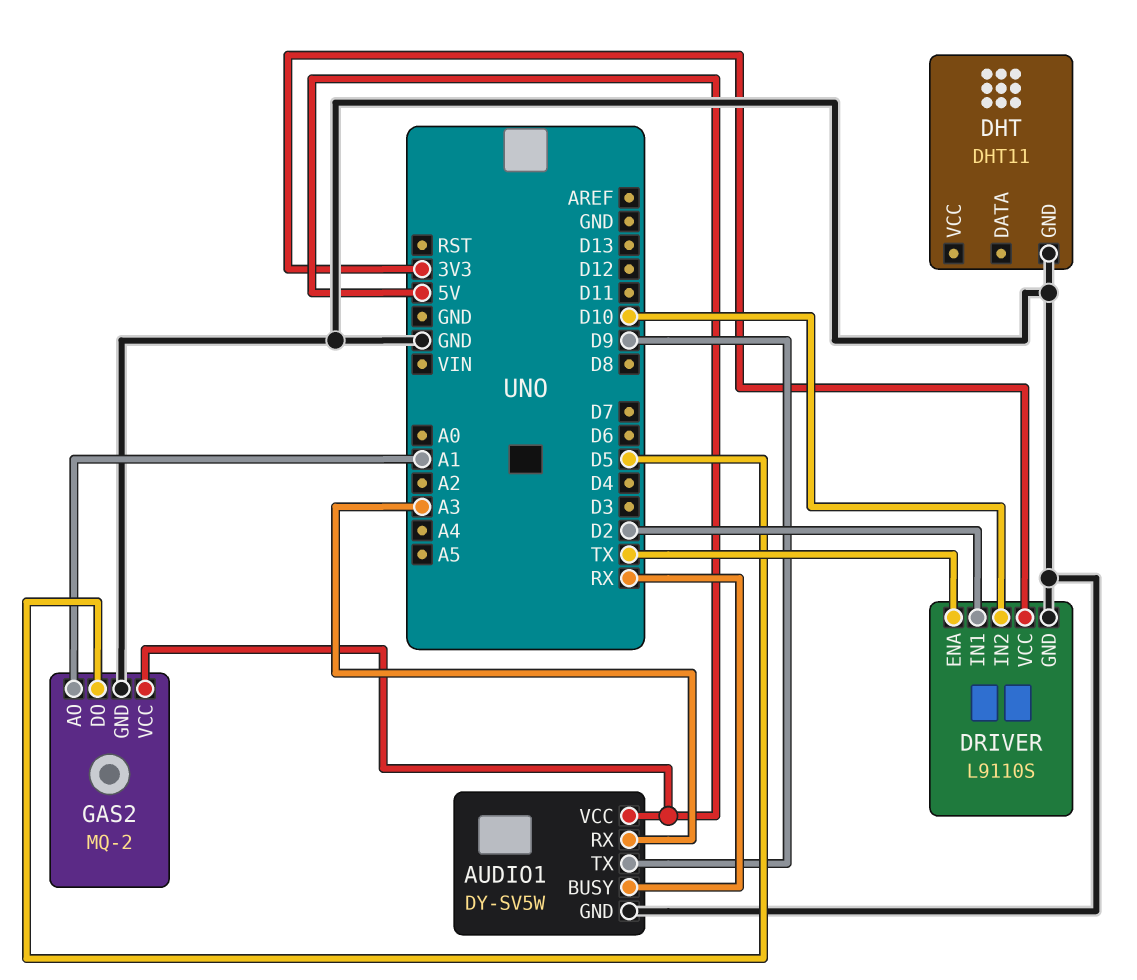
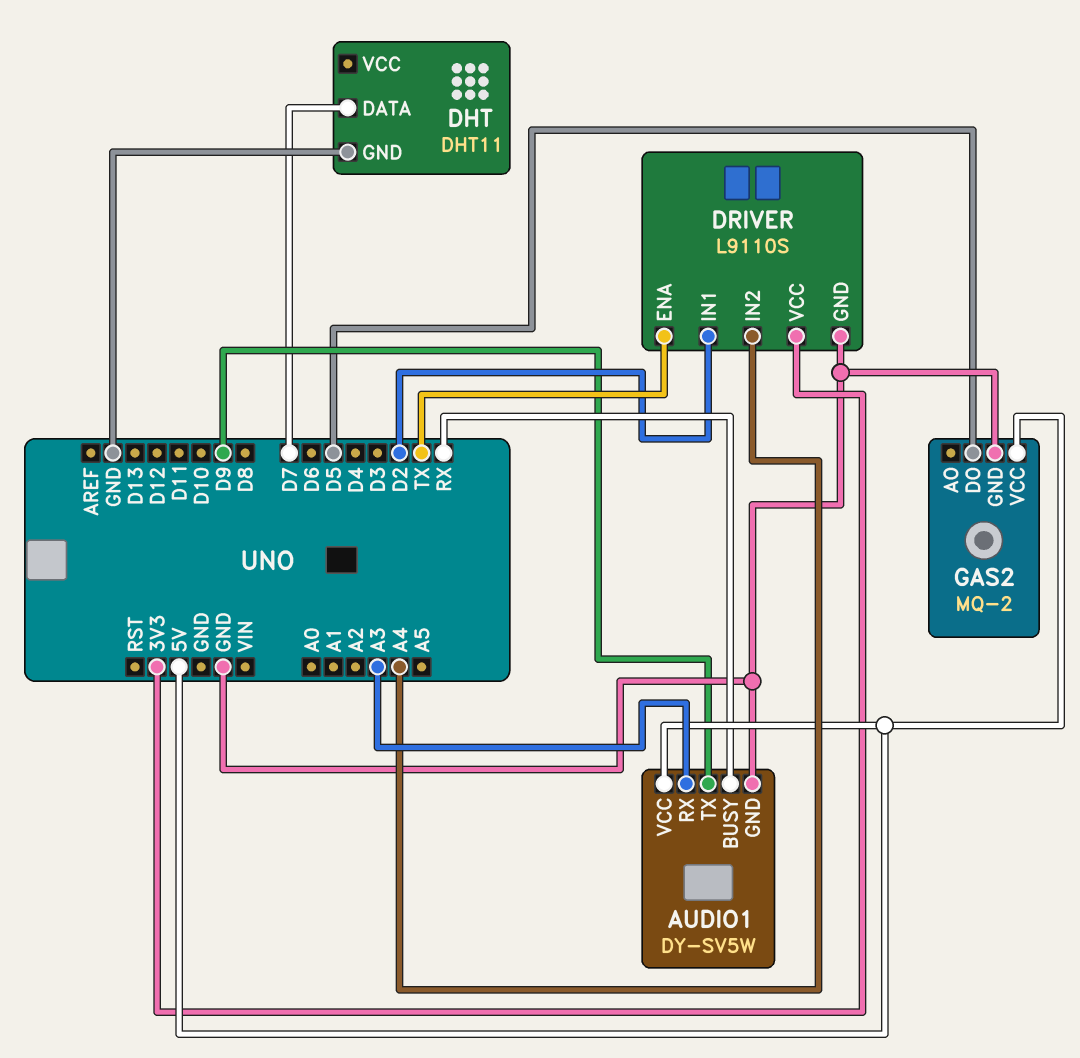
DHT pin DATA: none -> D7
DRIVER pin IN2: D10 -> A4
GAS2 pin AO: A1 -> none

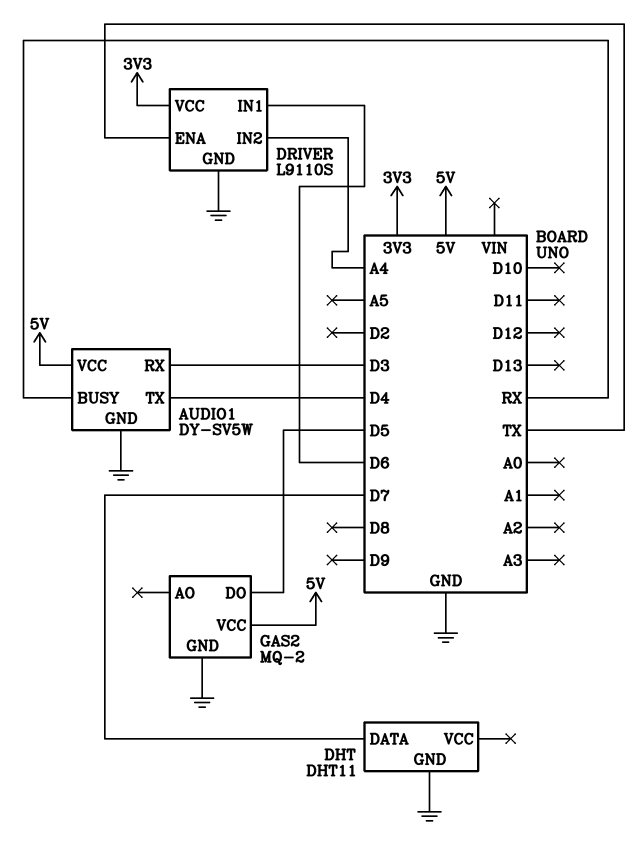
AUDIO1 pin RX: A3 -> D3
AUDIO1 pin TX: D9 -> D4
DRIVER pin IN1: D2 -> D6

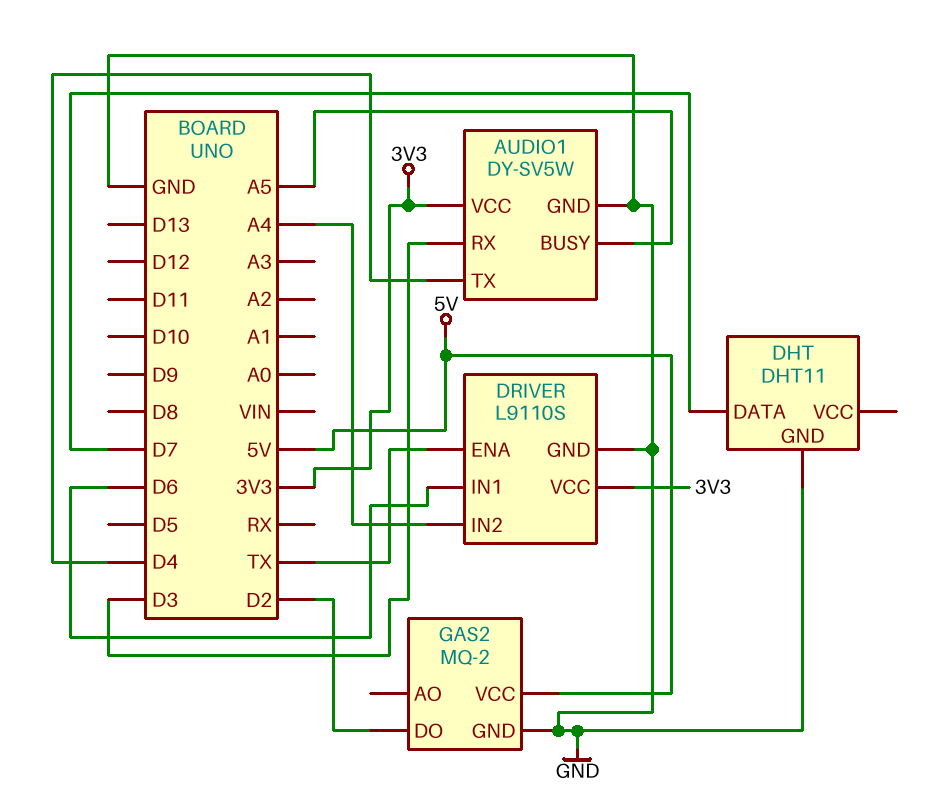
AUDIO1 pin BUSY: RX -> A5
AUDIO1 pin VCC: 5V -> 3V3
GAS2 pin DO: D5 -> D2

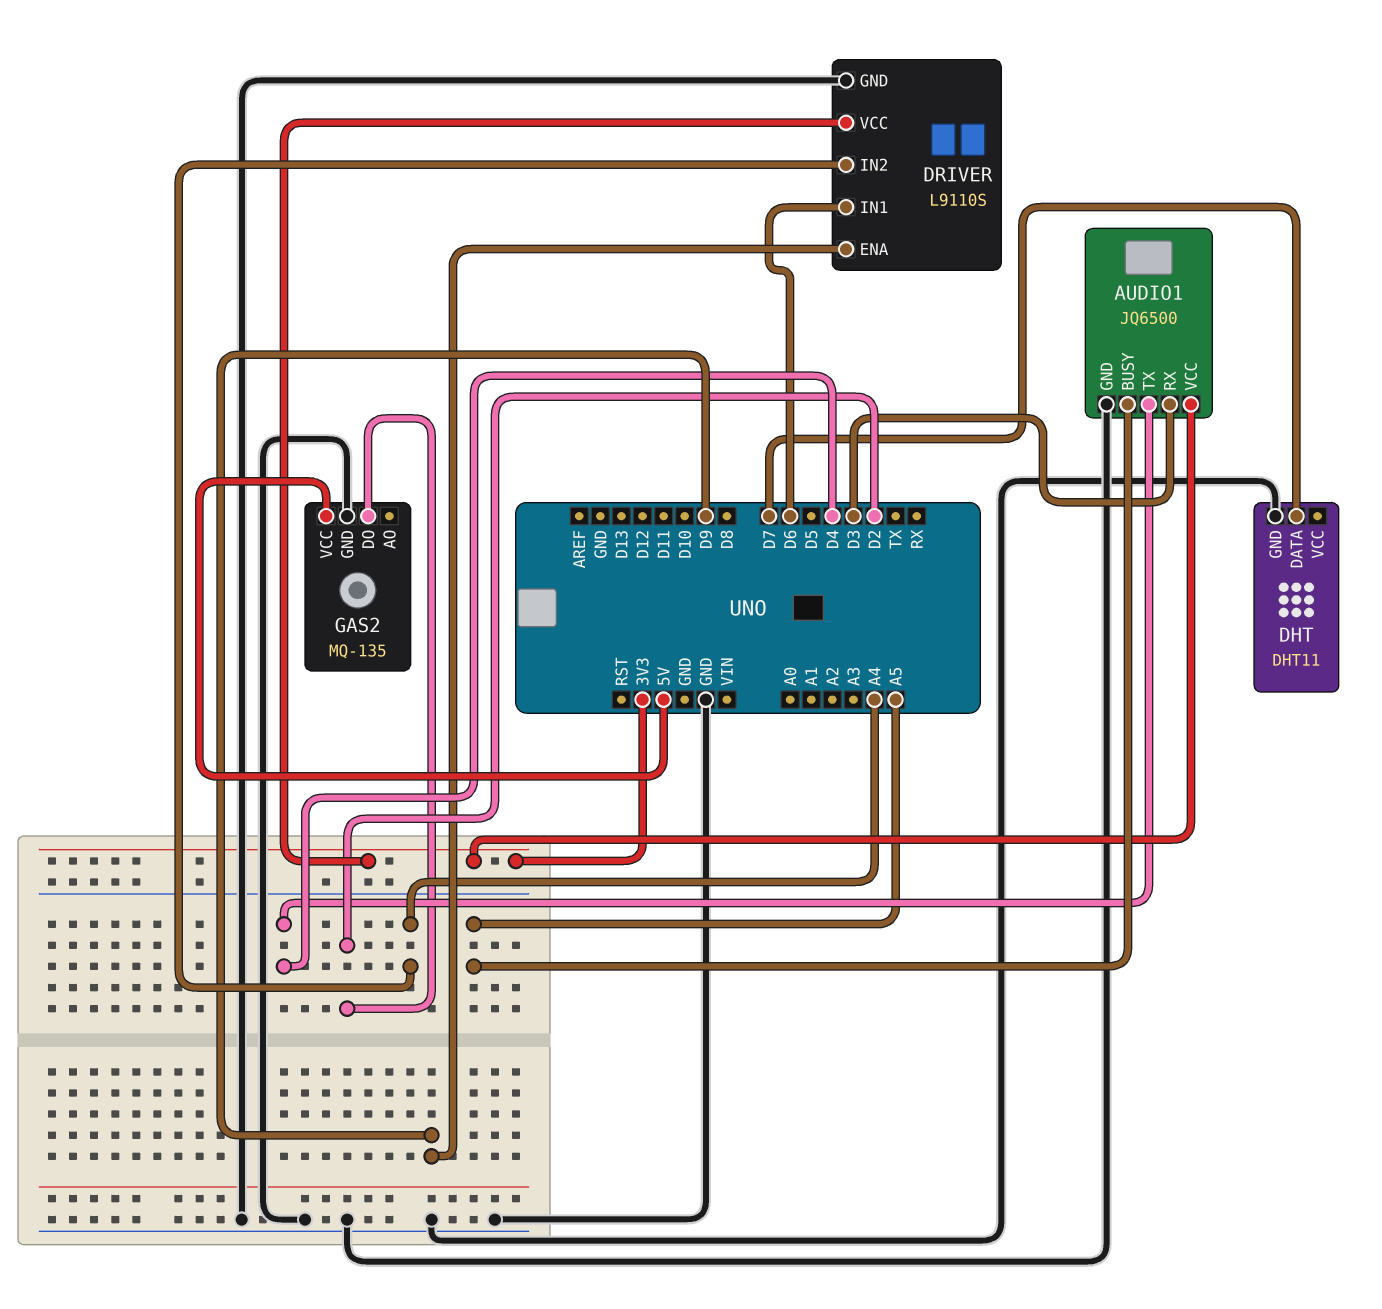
AUDIO1: DY-SV5W -> JQ6500
DRIVER pin ENA: TX -> D9
GAS2: MQ-2 -> MQ-135

